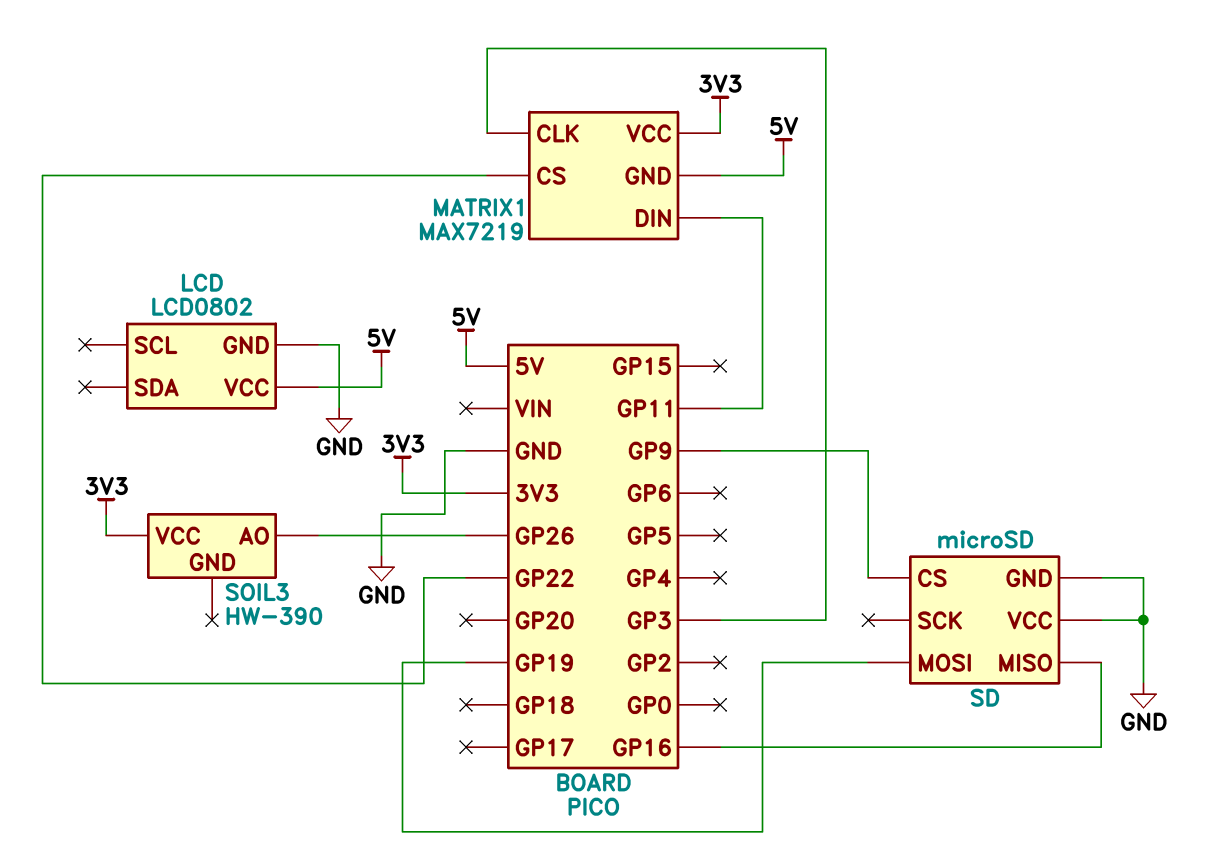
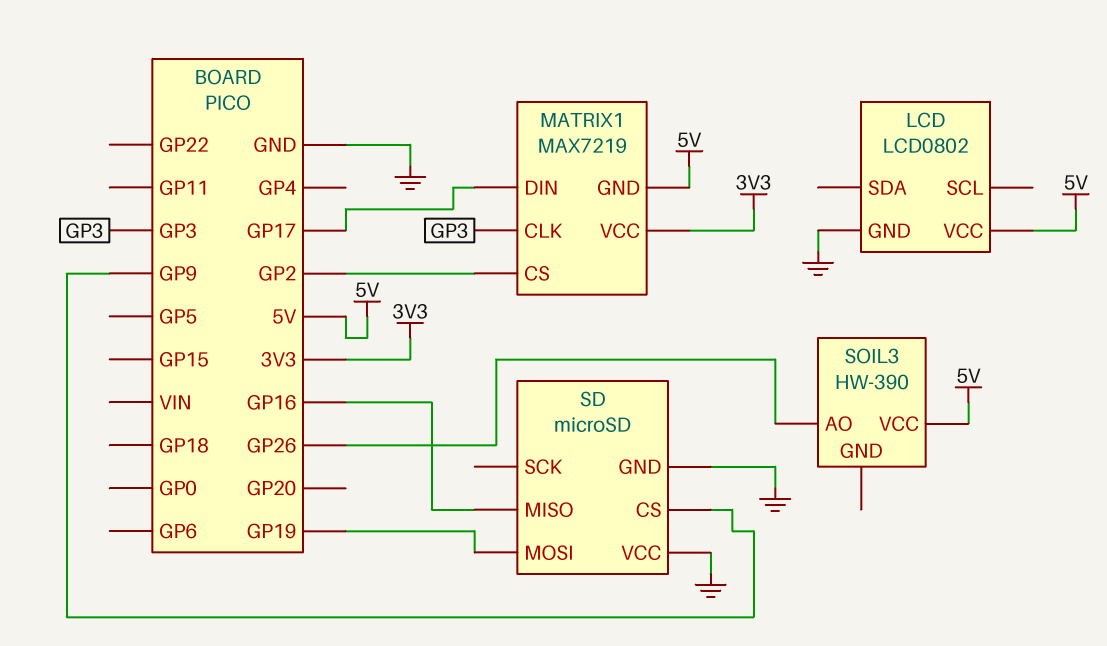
MATRIX1 pin CS: GP22 -> GP2
MATRIX1 pin DIN: GP11 -> GP17
SOIL3 pin VCC: 3V3 -> 5V

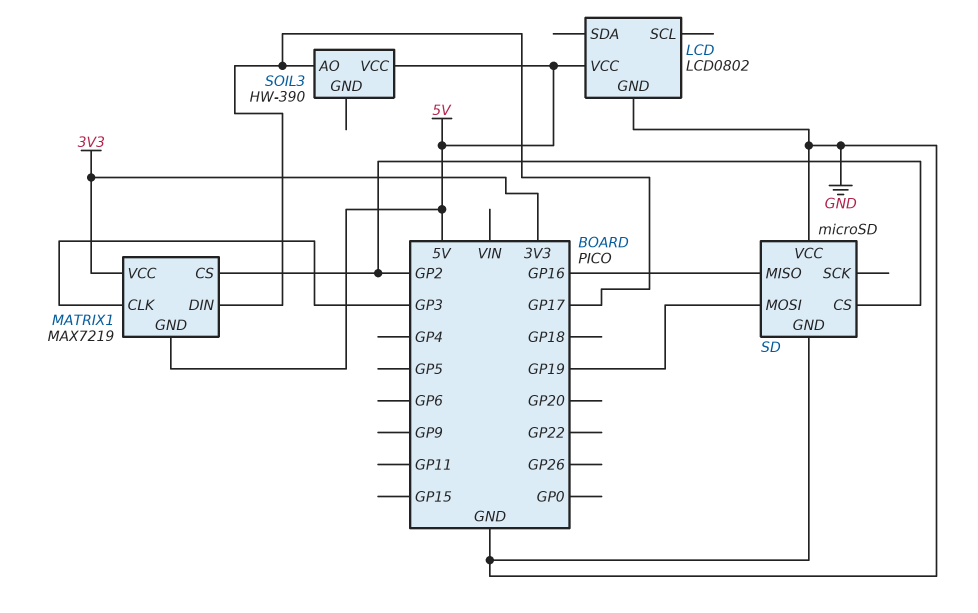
SD pin CS: GP9 -> GP2
SOIL3 pin AO: GP26 -> GP17

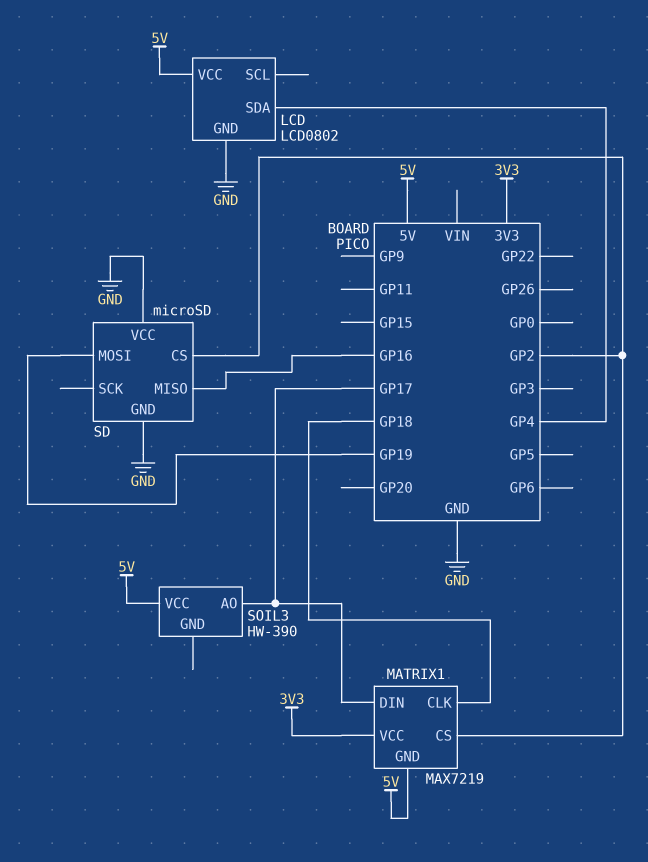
LCD pin SDA: none -> GP4
MATRIX1 pin CLK: GP3 -> GP18

